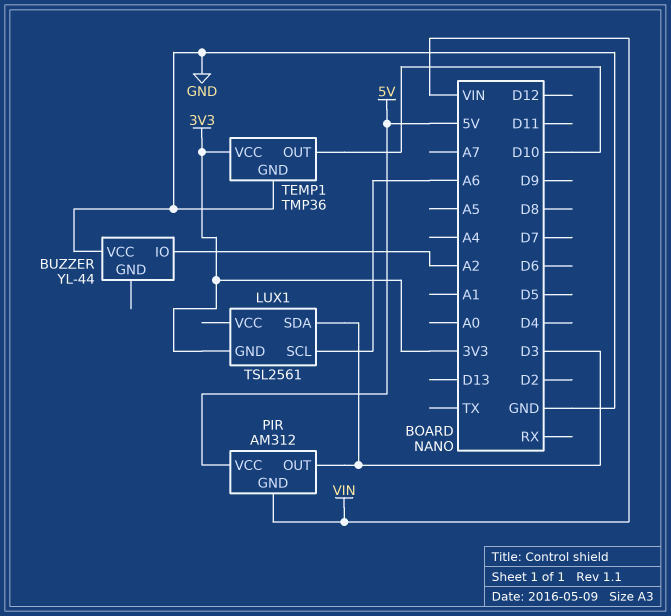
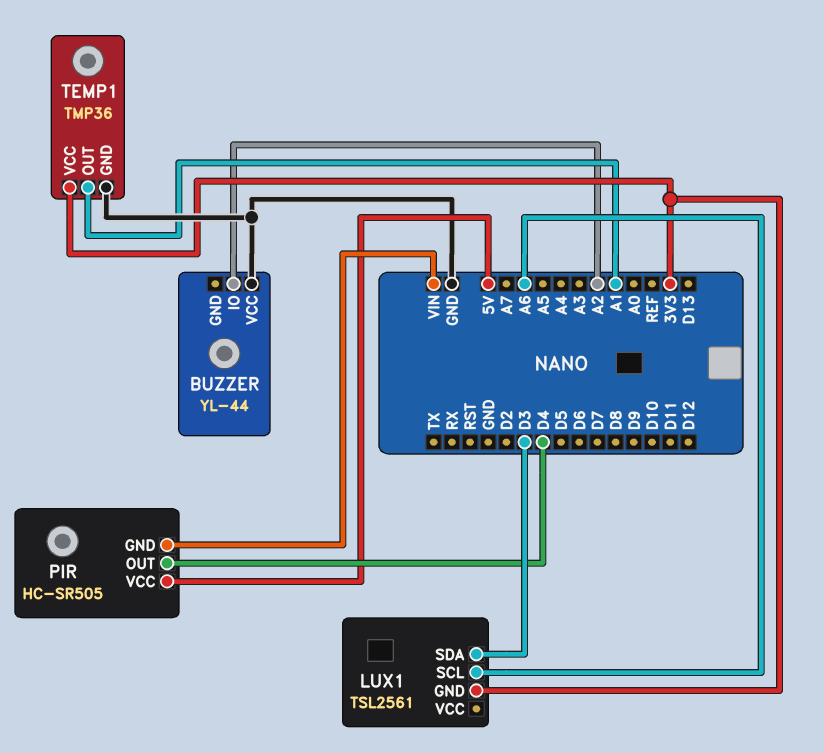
PIR: AM312 -> HC-SR505
PIR pin OUT: D3 -> D4
TEMP1 pin OUT: D10 -> A1

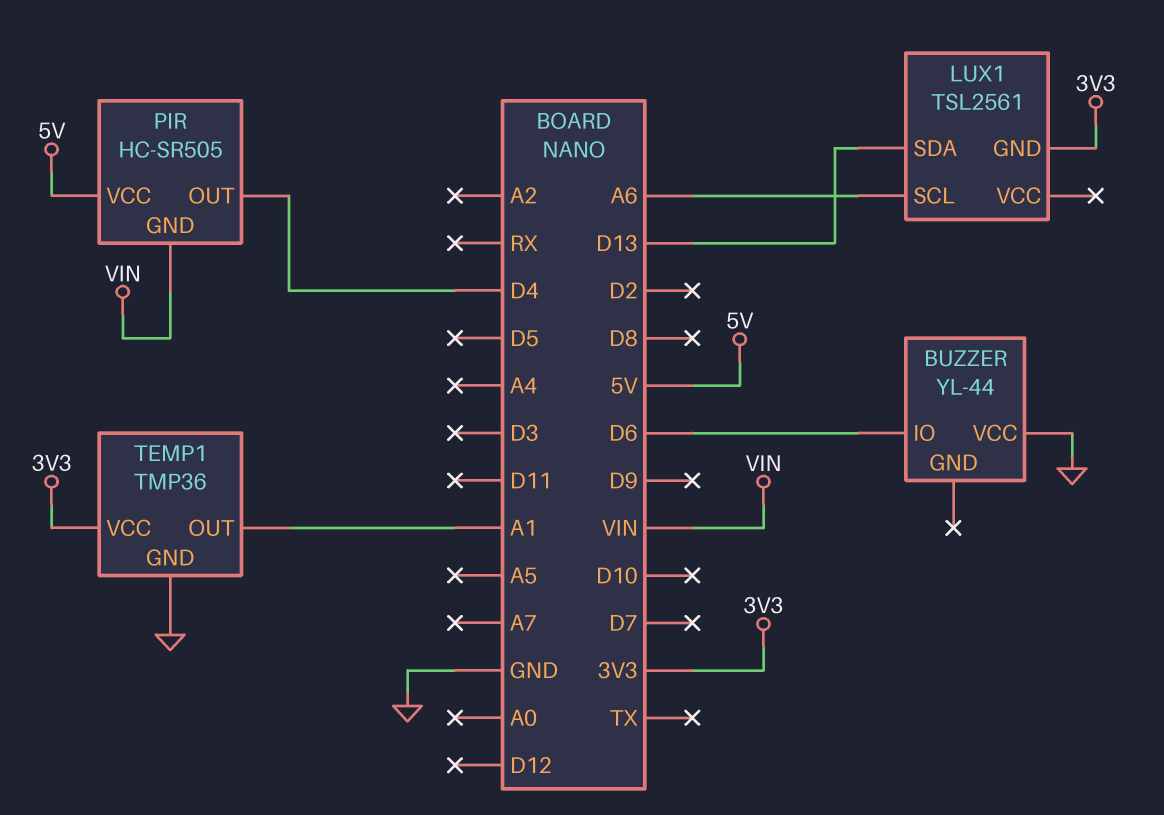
BUZZER pin IO: A2 -> D6
LUX1 pin SDA: D3 -> D13

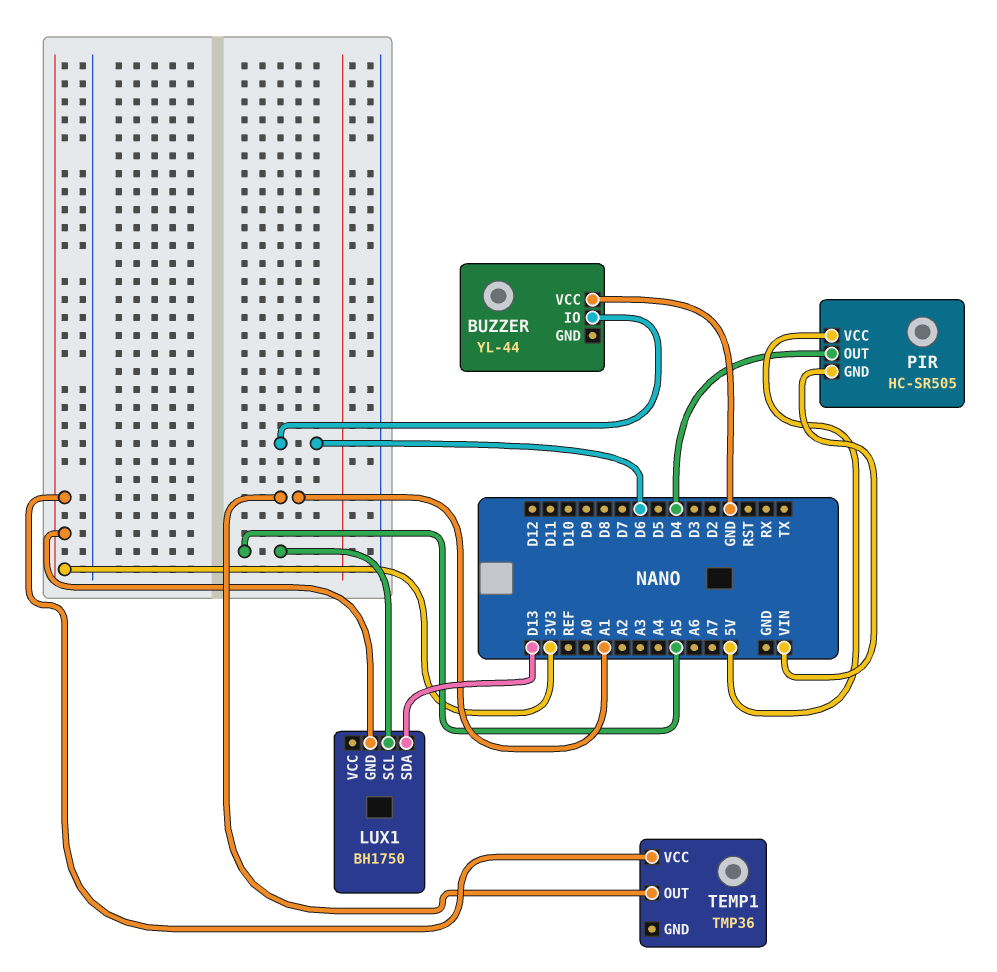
LUX1: TSL2561 -> BH1750
LUX1 pin SCL: A6 -> A5
TEMP1 pin GND: GND -> none

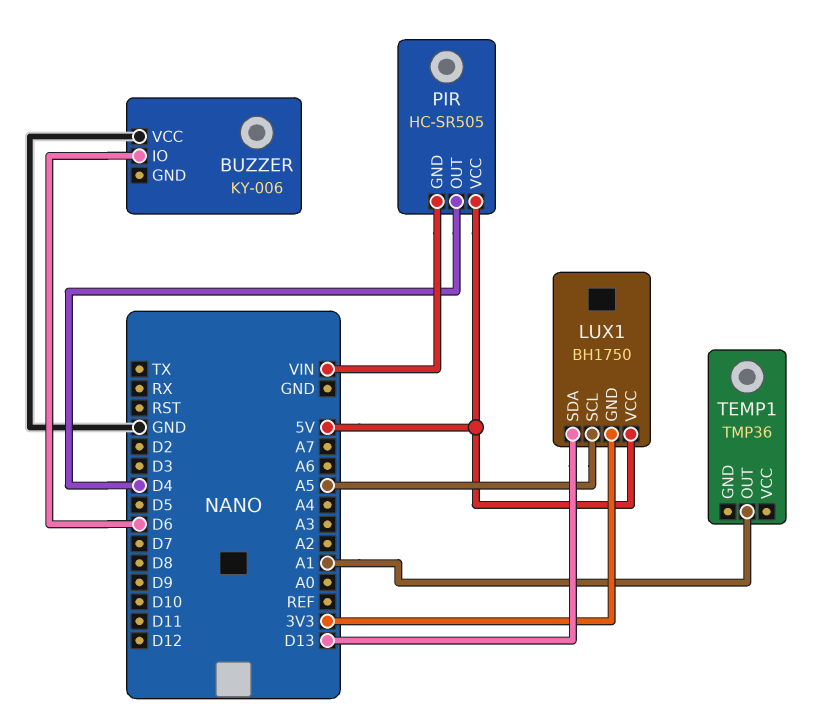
BUZZER: YL-44 -> KY-006
LUX1 pin VCC: none -> 5V
TEMP1 pin VCC: 3V3 -> none

